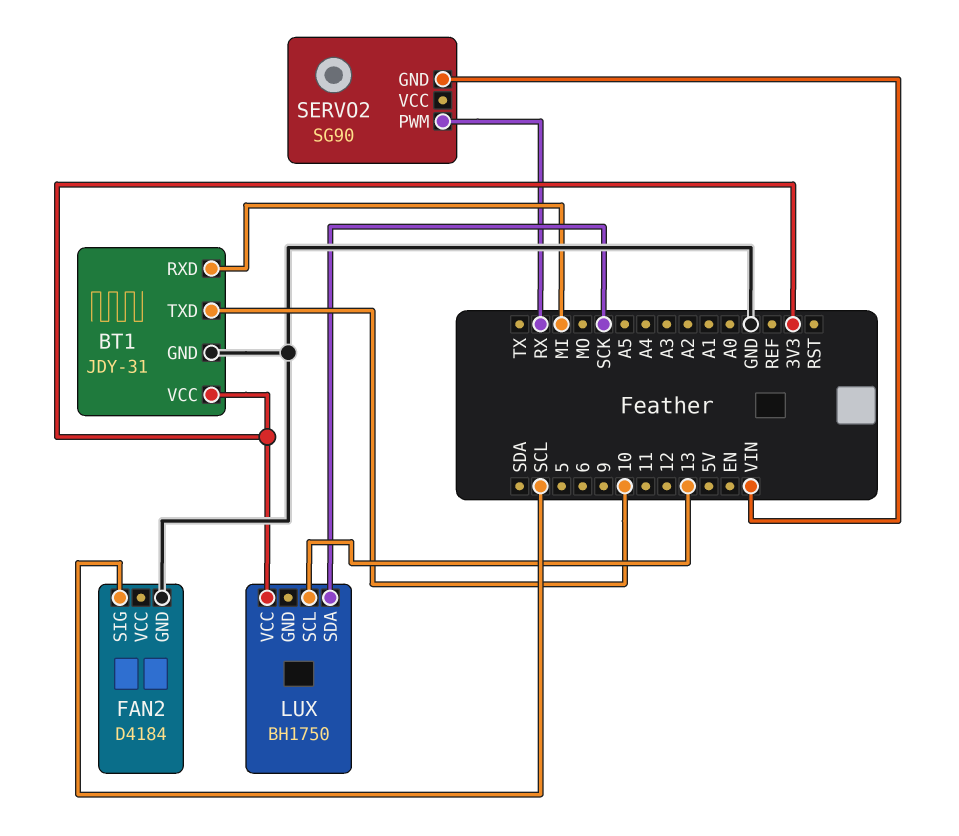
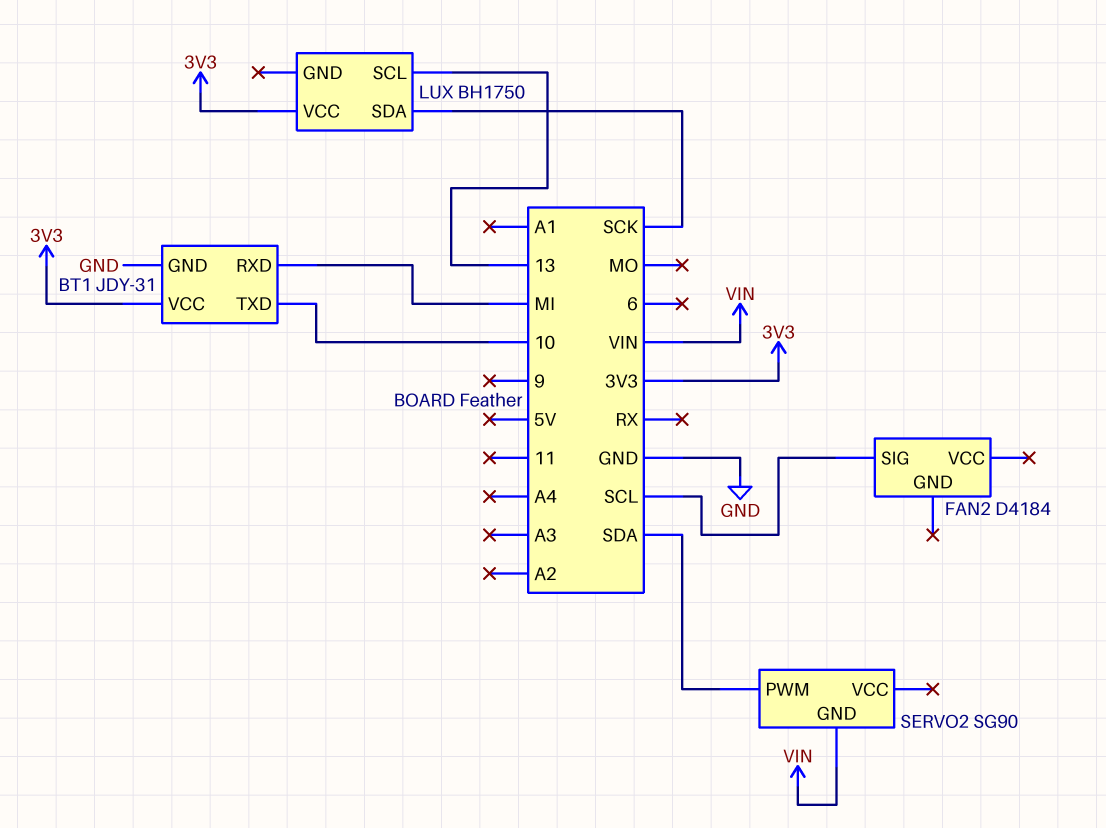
FAN2 pin GND: GND -> none
SERVO2 pin PWM: RX -> SDA

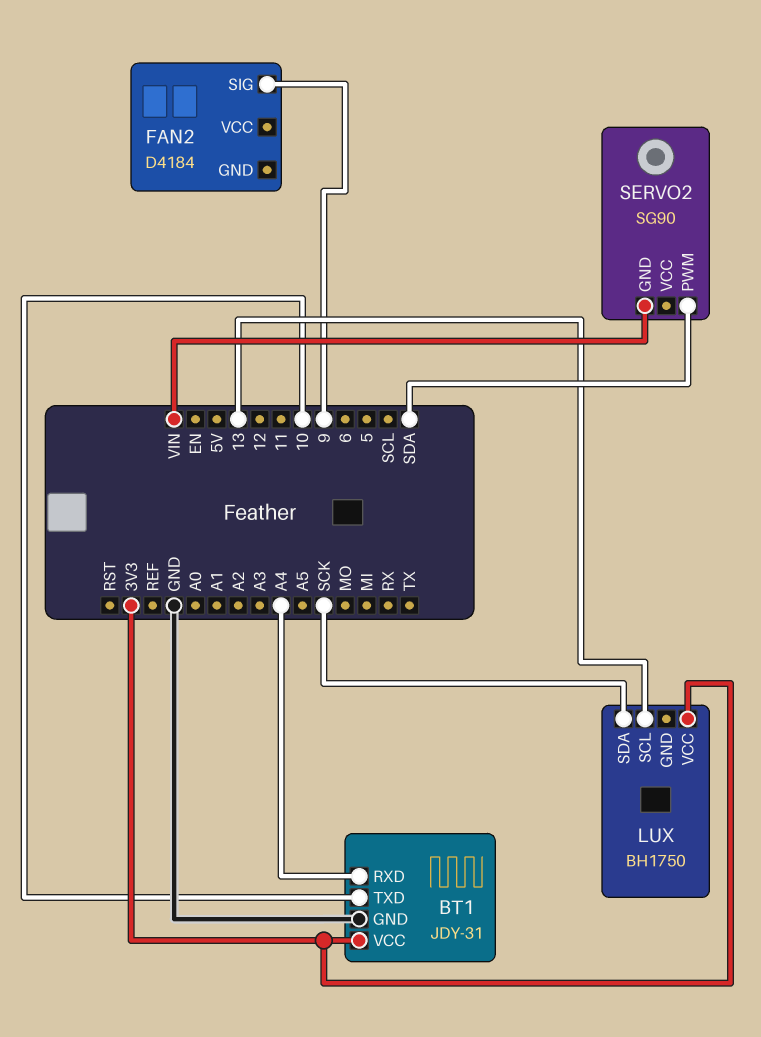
BT1 pin RXD: MI -> A4
FAN2 pin SIG: SCL -> 9

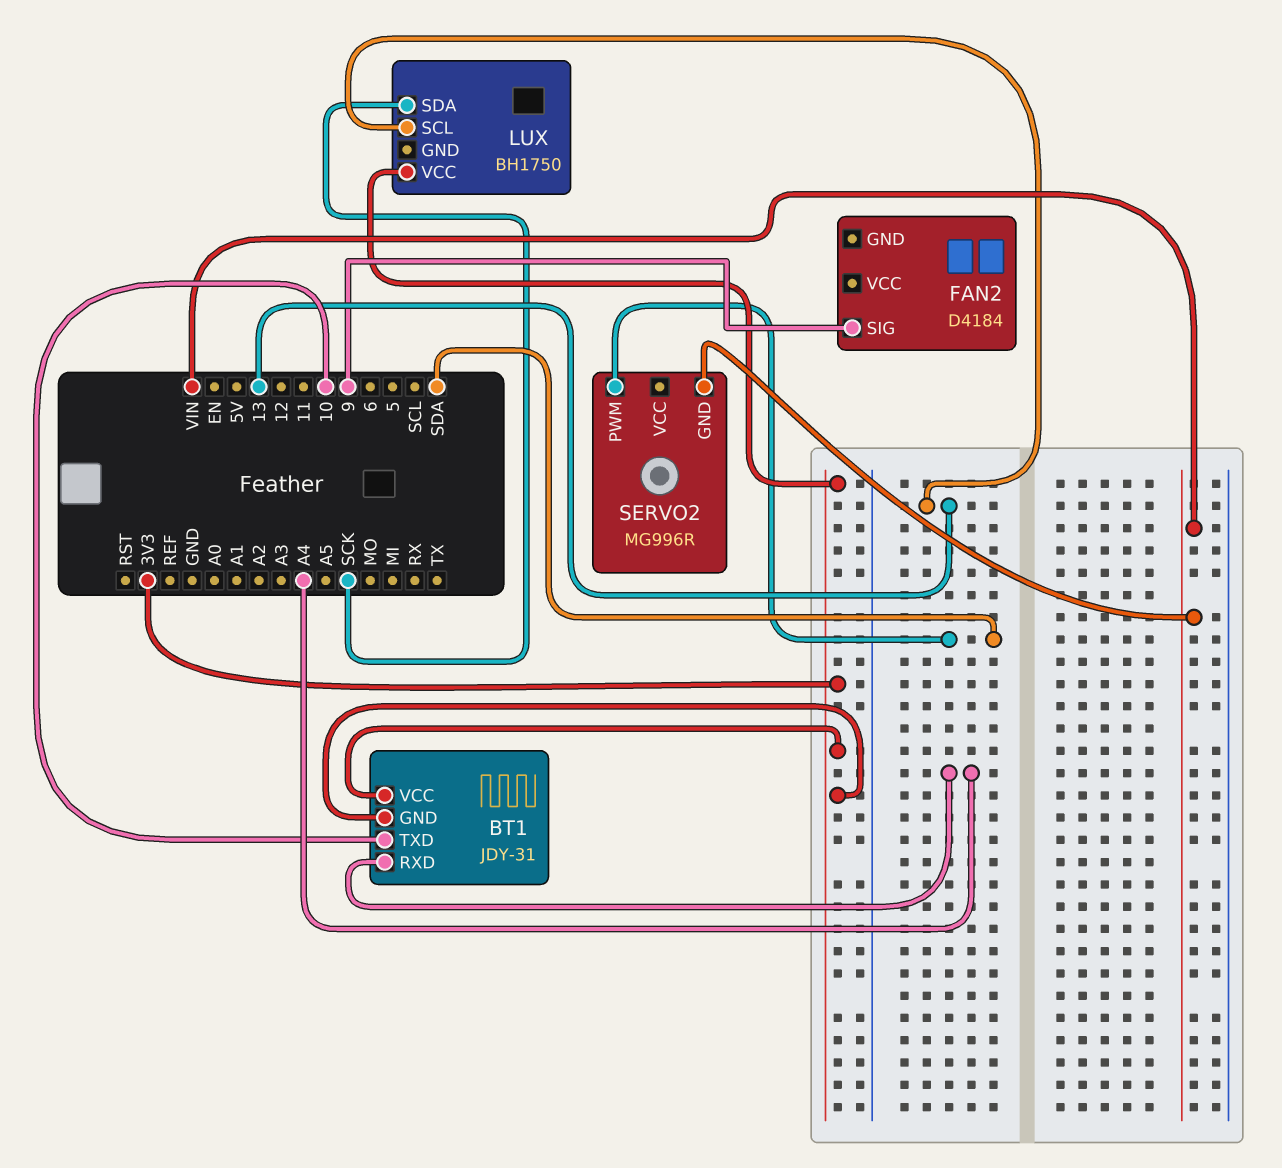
BT1 pin GND: GND -> 3V3
SERVO2: SG90 -> MG996R

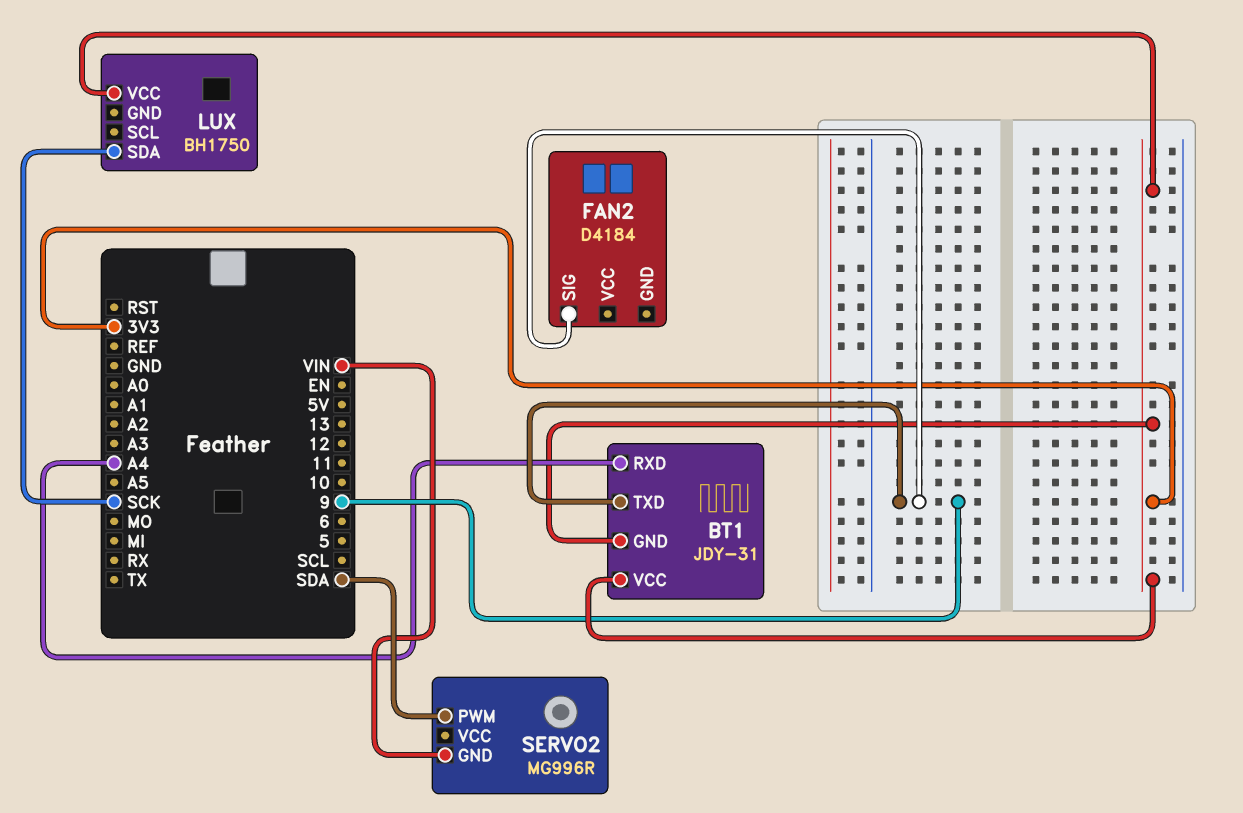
BT1 pin TXD: 10 -> 9
LUX pin SCL: 13 -> none

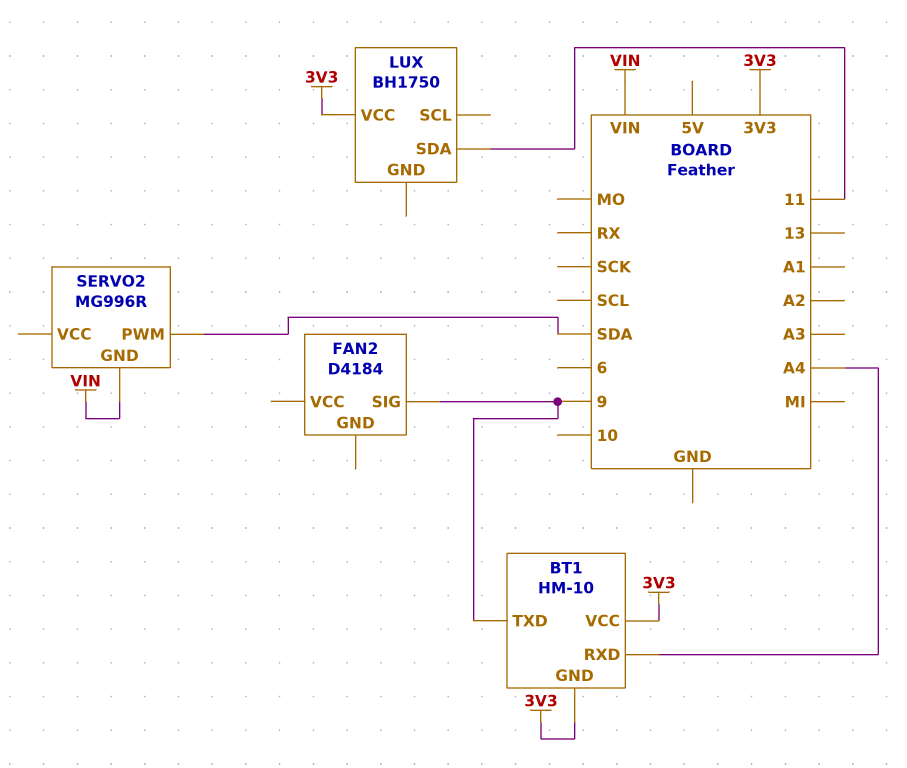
BT1: JDY-31 -> HM-10
LUX pin SDA: SCK -> 11

